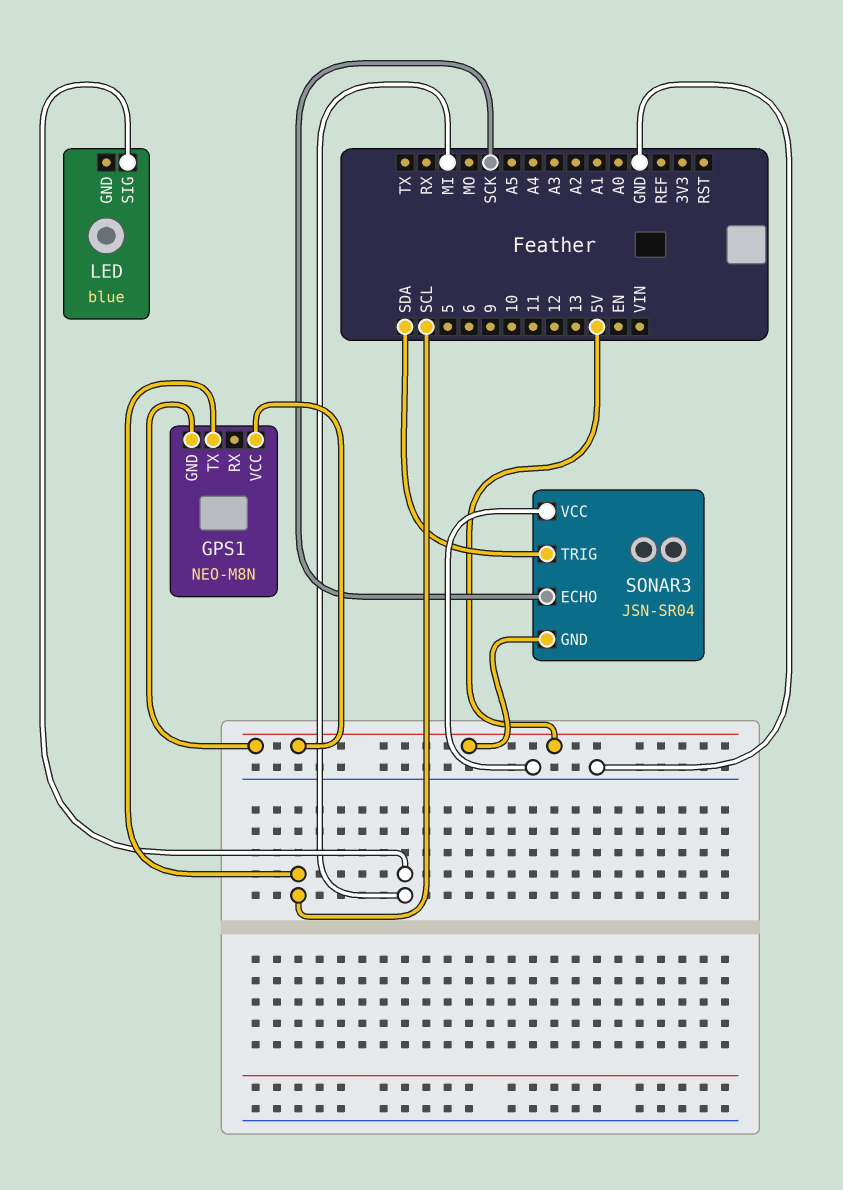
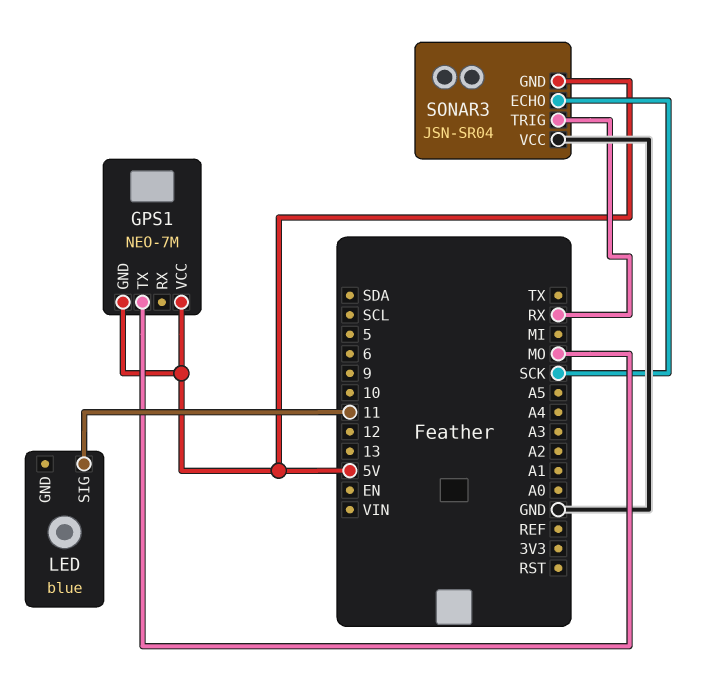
GPS1: NEO-M8N -> NEO-7M
GPS1 pin TX: SCL -> MO
LED pin SIG: MI -> 11
SONAR3 pin TRIG: SDA -> RX

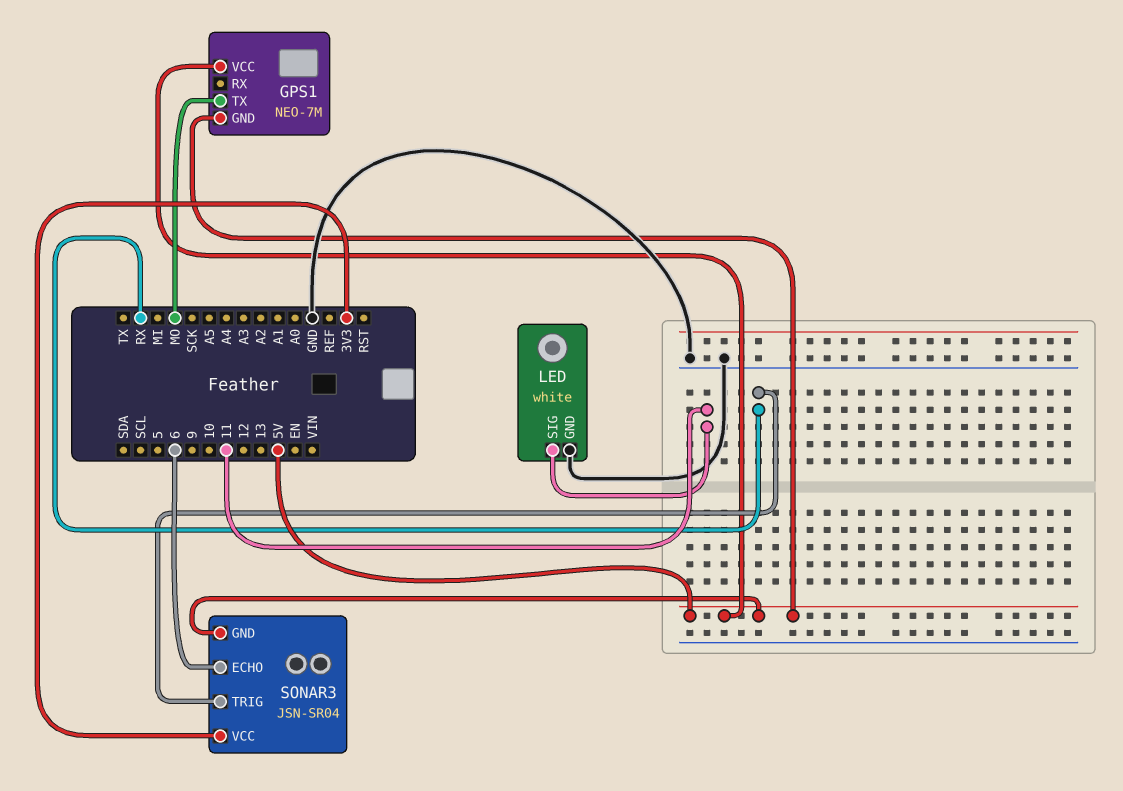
LED: blue -> white
LED pin GND: none -> GND
SONAR3 pin ECHO: SCK -> 6
SONAR3 pin VCC: GND -> 3V3

